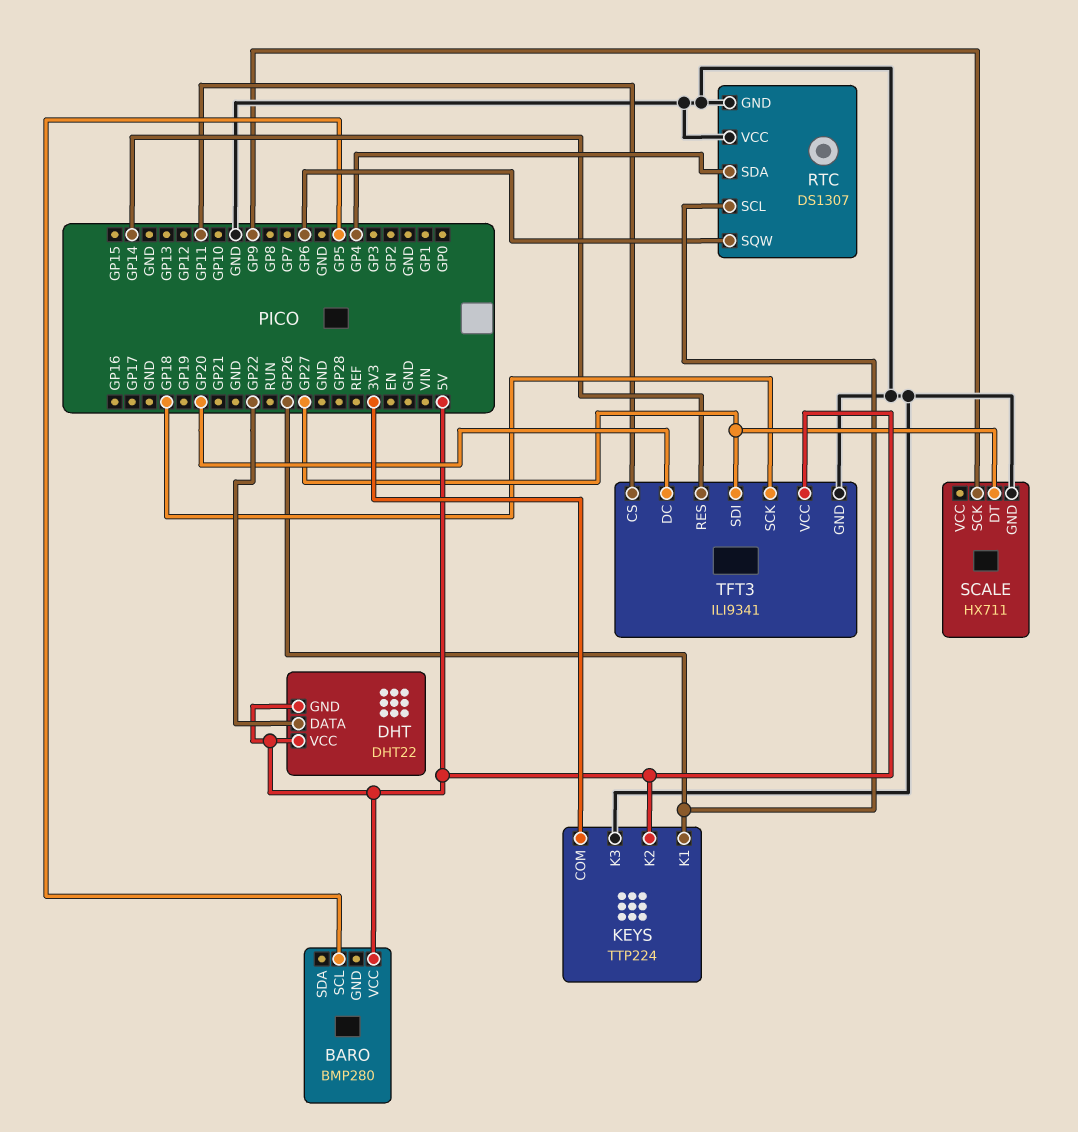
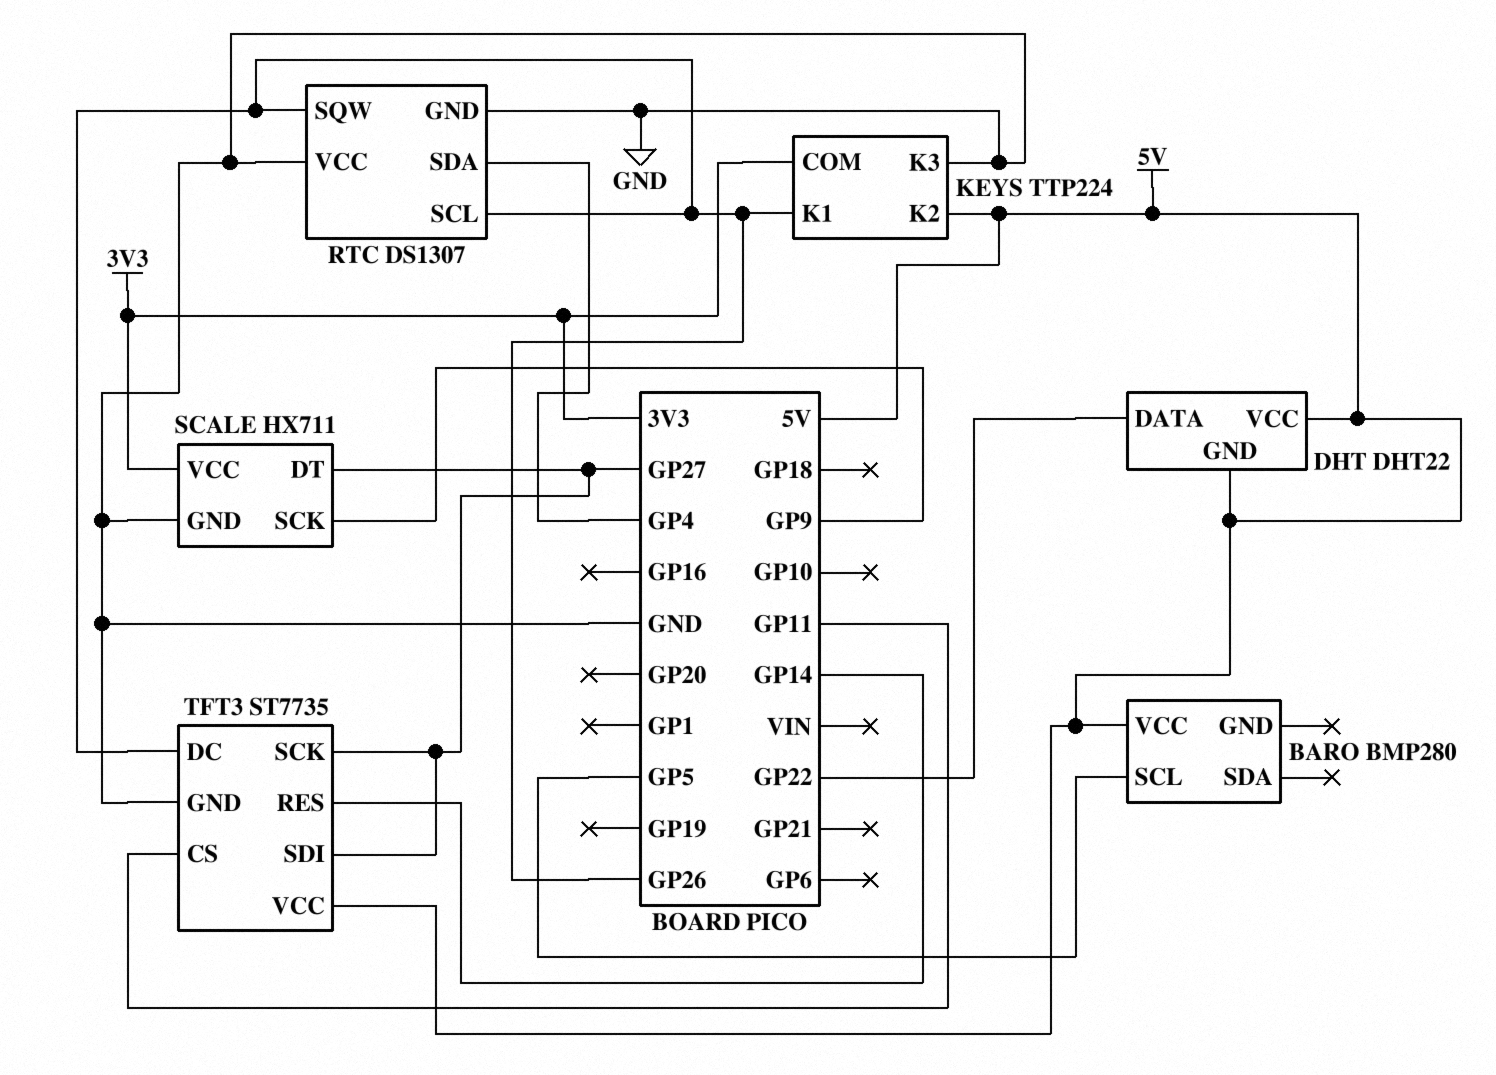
RTC pin SQW: GP6 -> GP26
SCALE pin VCC: none -> 3V3
TFT3: ILI9341 -> ST7735
TFT3 pin DC: GP20 -> GP26
TFT3 pin SCK: GP18 -> GP27

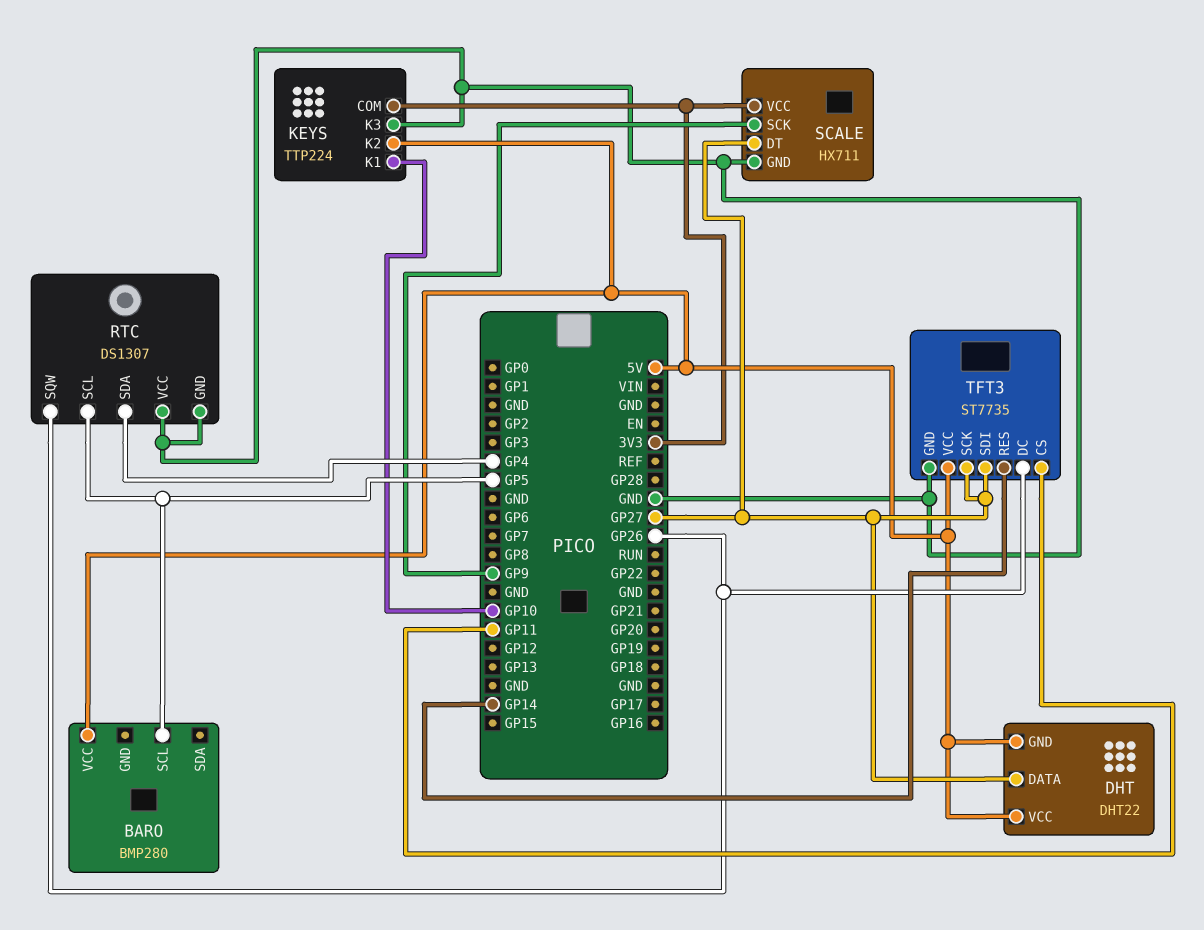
DHT pin DATA: GP22 -> GP27
KEYS pin K1: GP26 -> GP10
RTC pin SCL: GP26 -> GP5

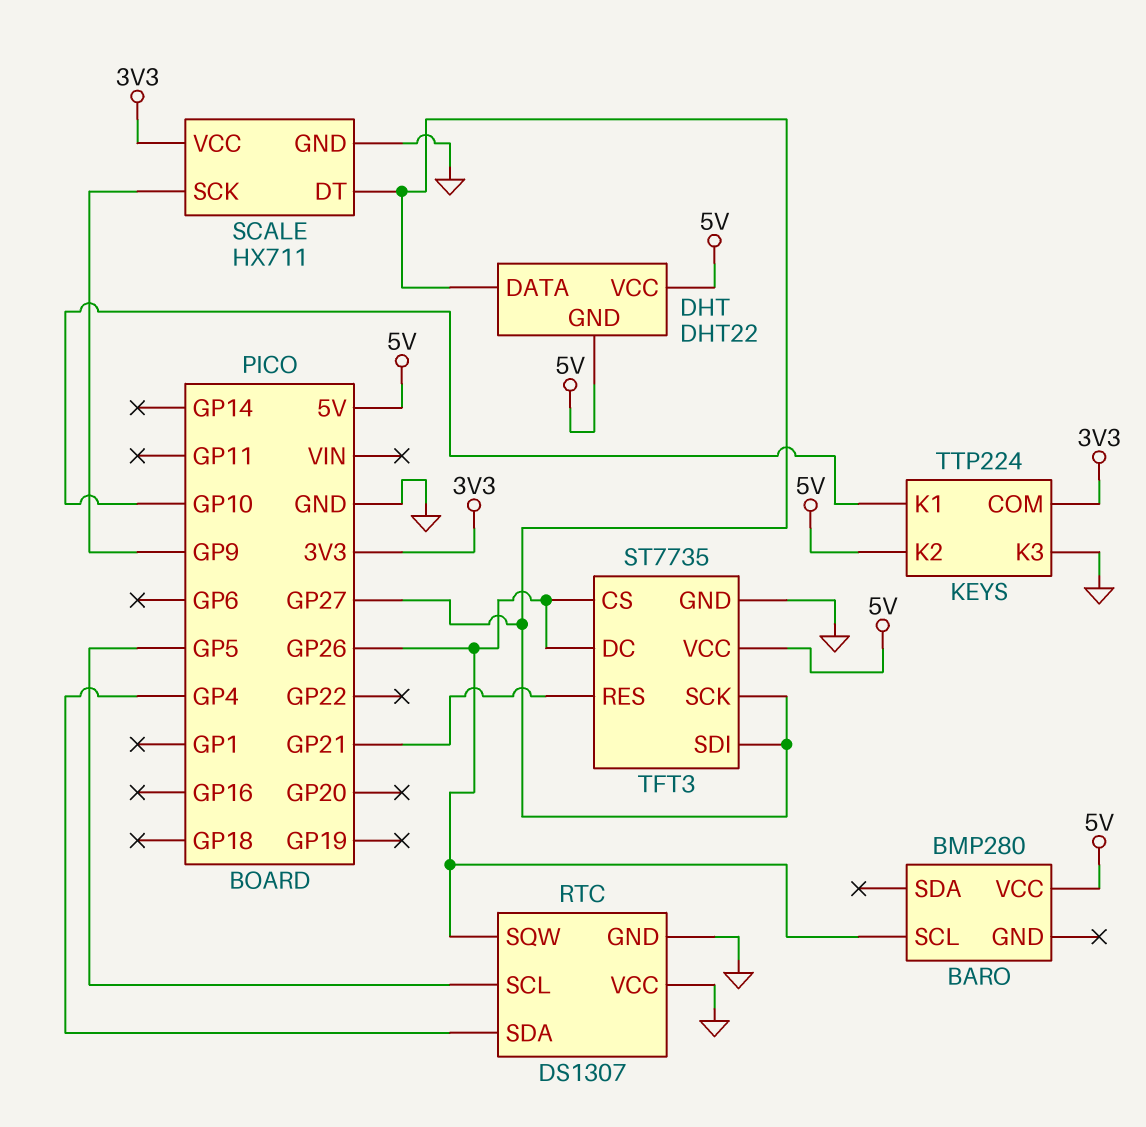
BARO pin SCL: GP5 -> GP26
TFT3 pin CS: GP11 -> GP26
TFT3 pin RES: GP14 -> GP21

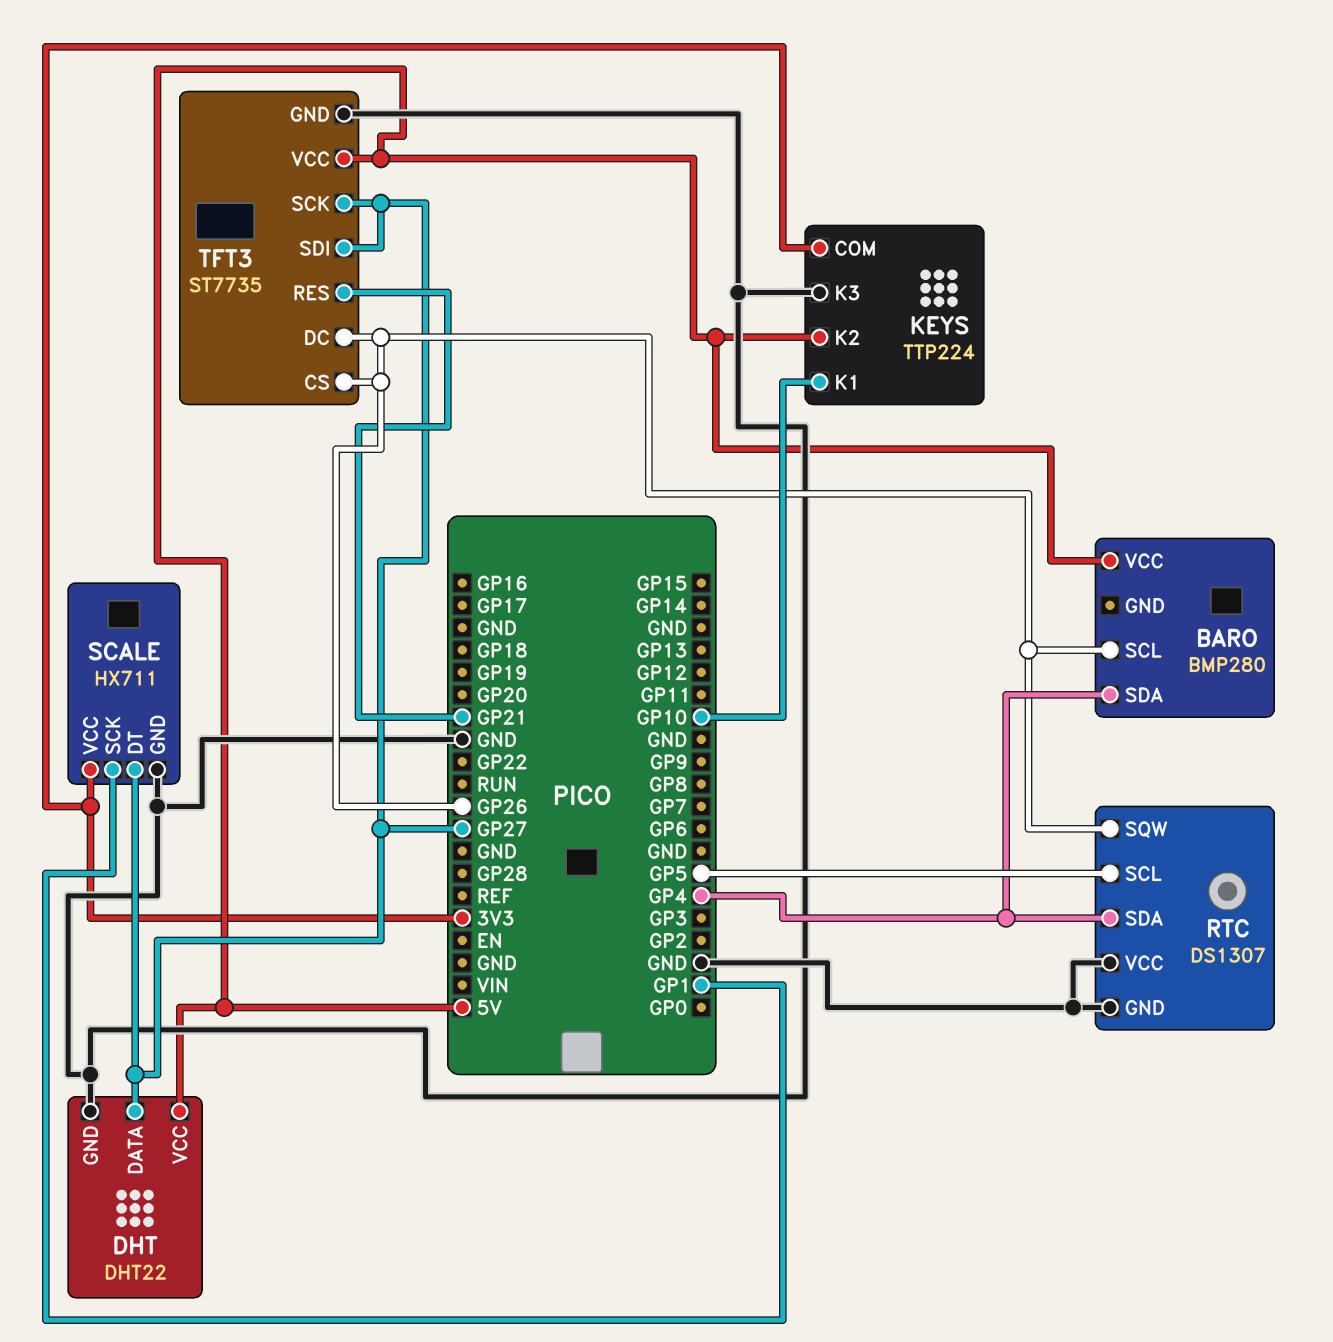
BARO pin SDA: none -> GP4
DHT pin GND: 5V -> GND
SCALE pin SCK: GP9 -> GP1

